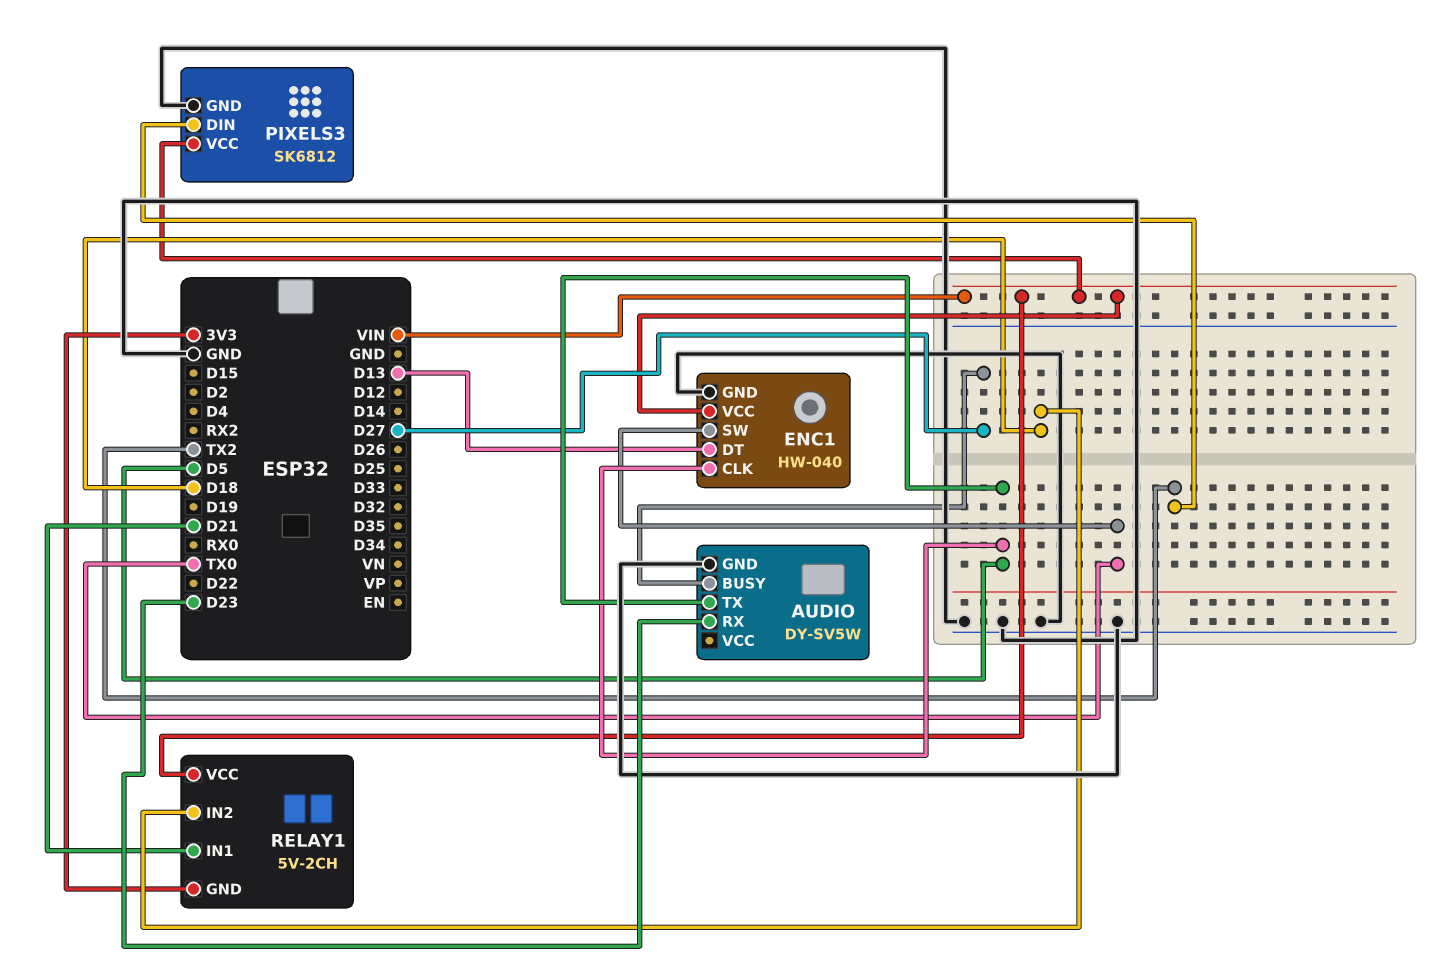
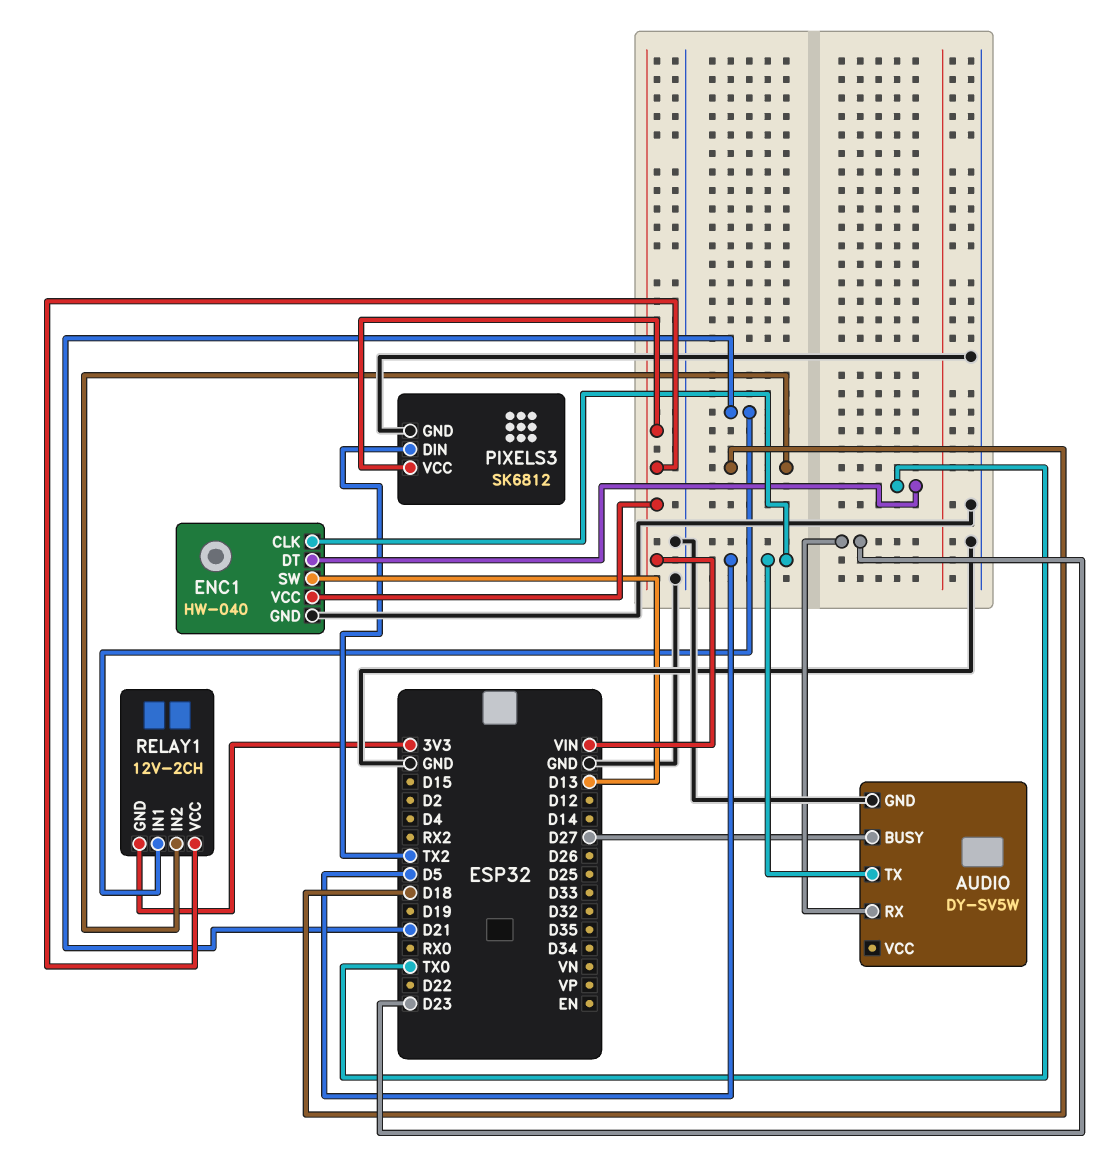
ENC1 pin DT: D13 -> TX0
ENC1 pin SW: TX0 -> D13
RELAY1: 5V-2CH -> 12V-2CH

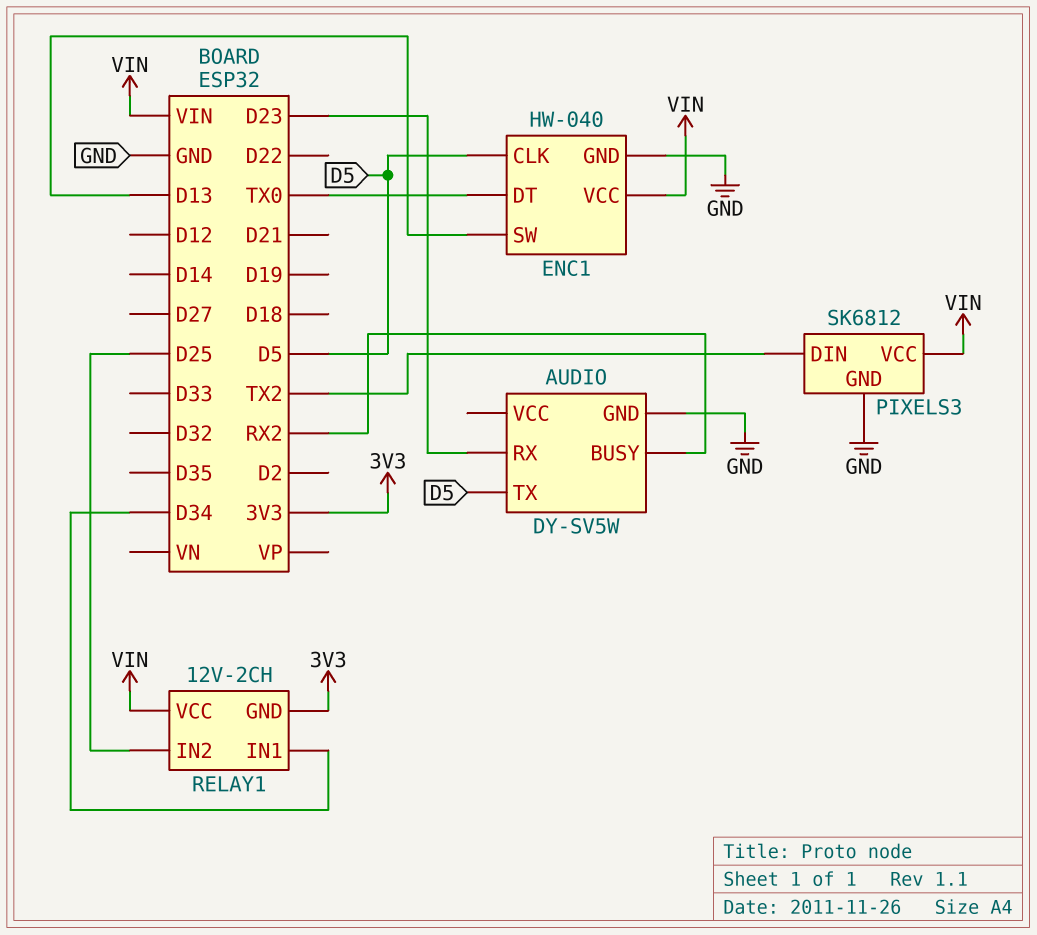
AUDIO pin BUSY: D27 -> RX2
RELAY1 pin IN1: D21 -> D34
RELAY1 pin IN2: D18 -> D25

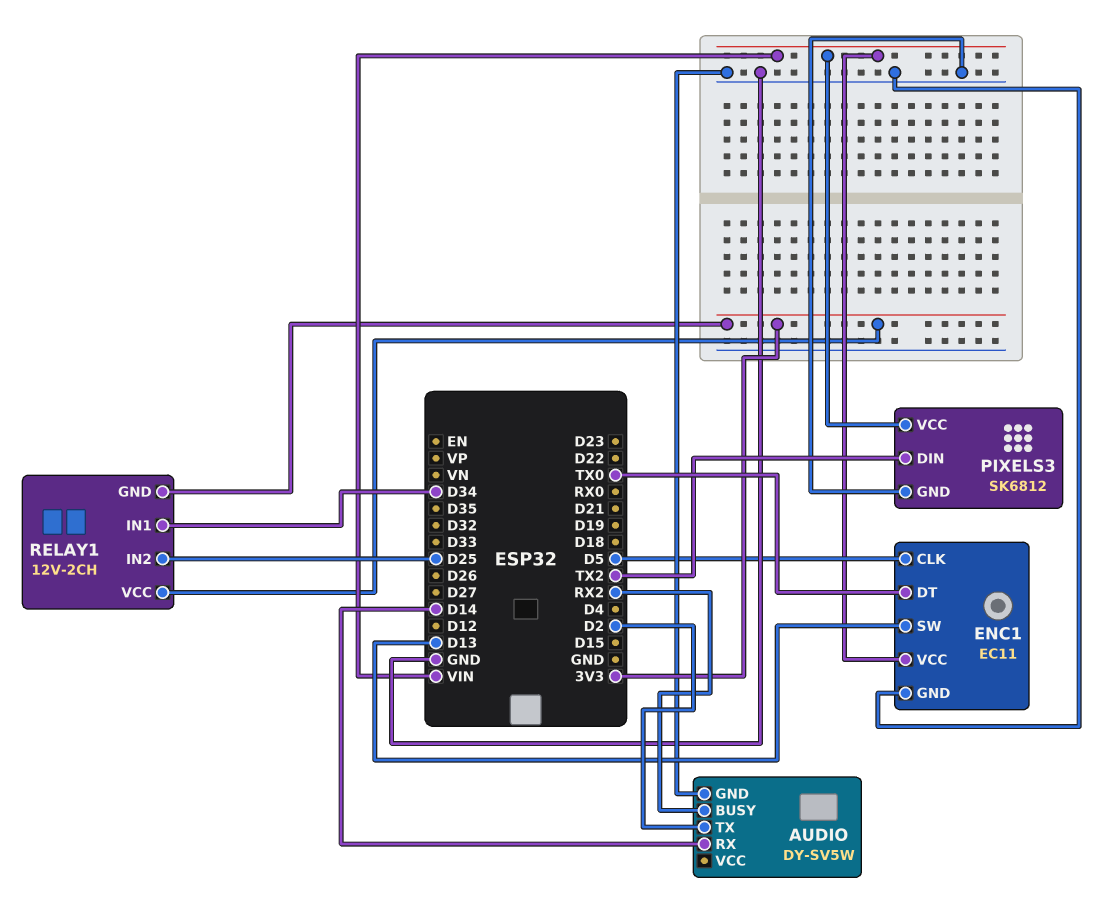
AUDIO pin RX: D23 -> D14
AUDIO pin TX: D5 -> D2
ENC1: HW-040 -> EC11
RELAY1 pin VCC: VIN -> 3V3

